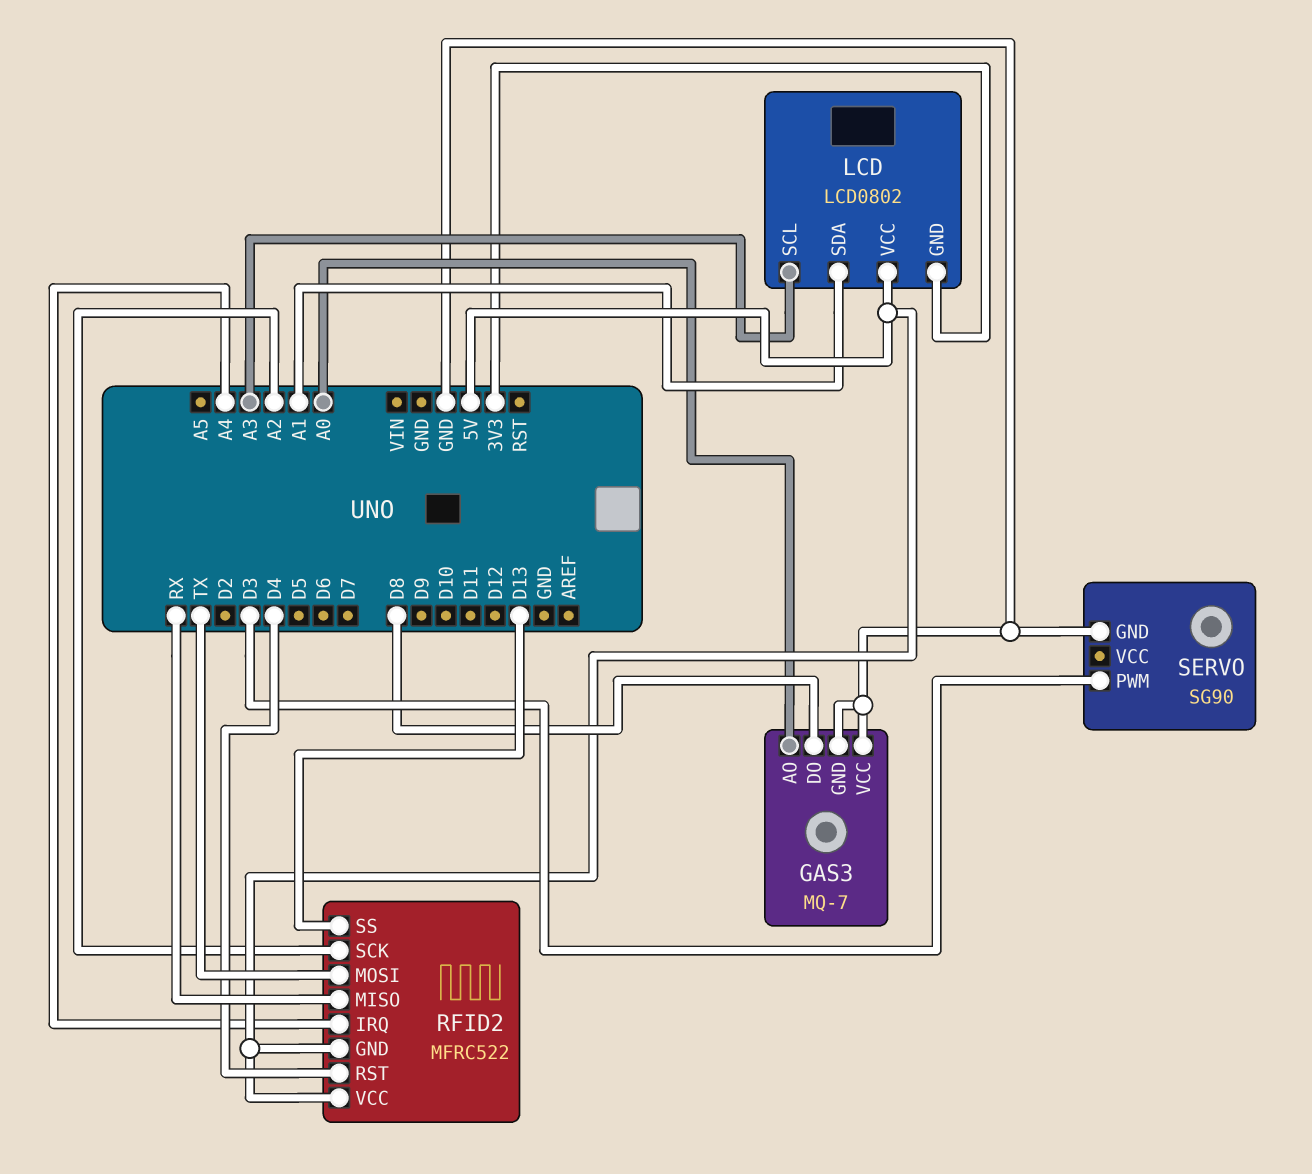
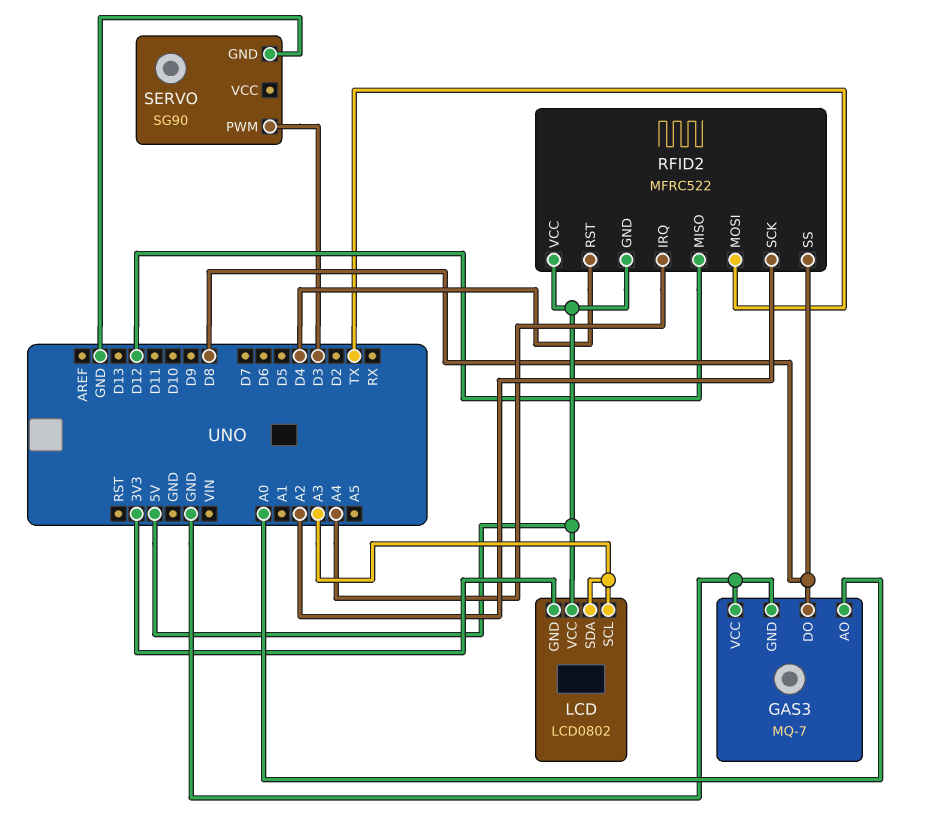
LCD pin SDA: A1 -> A3
RFID2 pin MISO: RX -> D12
RFID2 pin SS: D13 -> D8

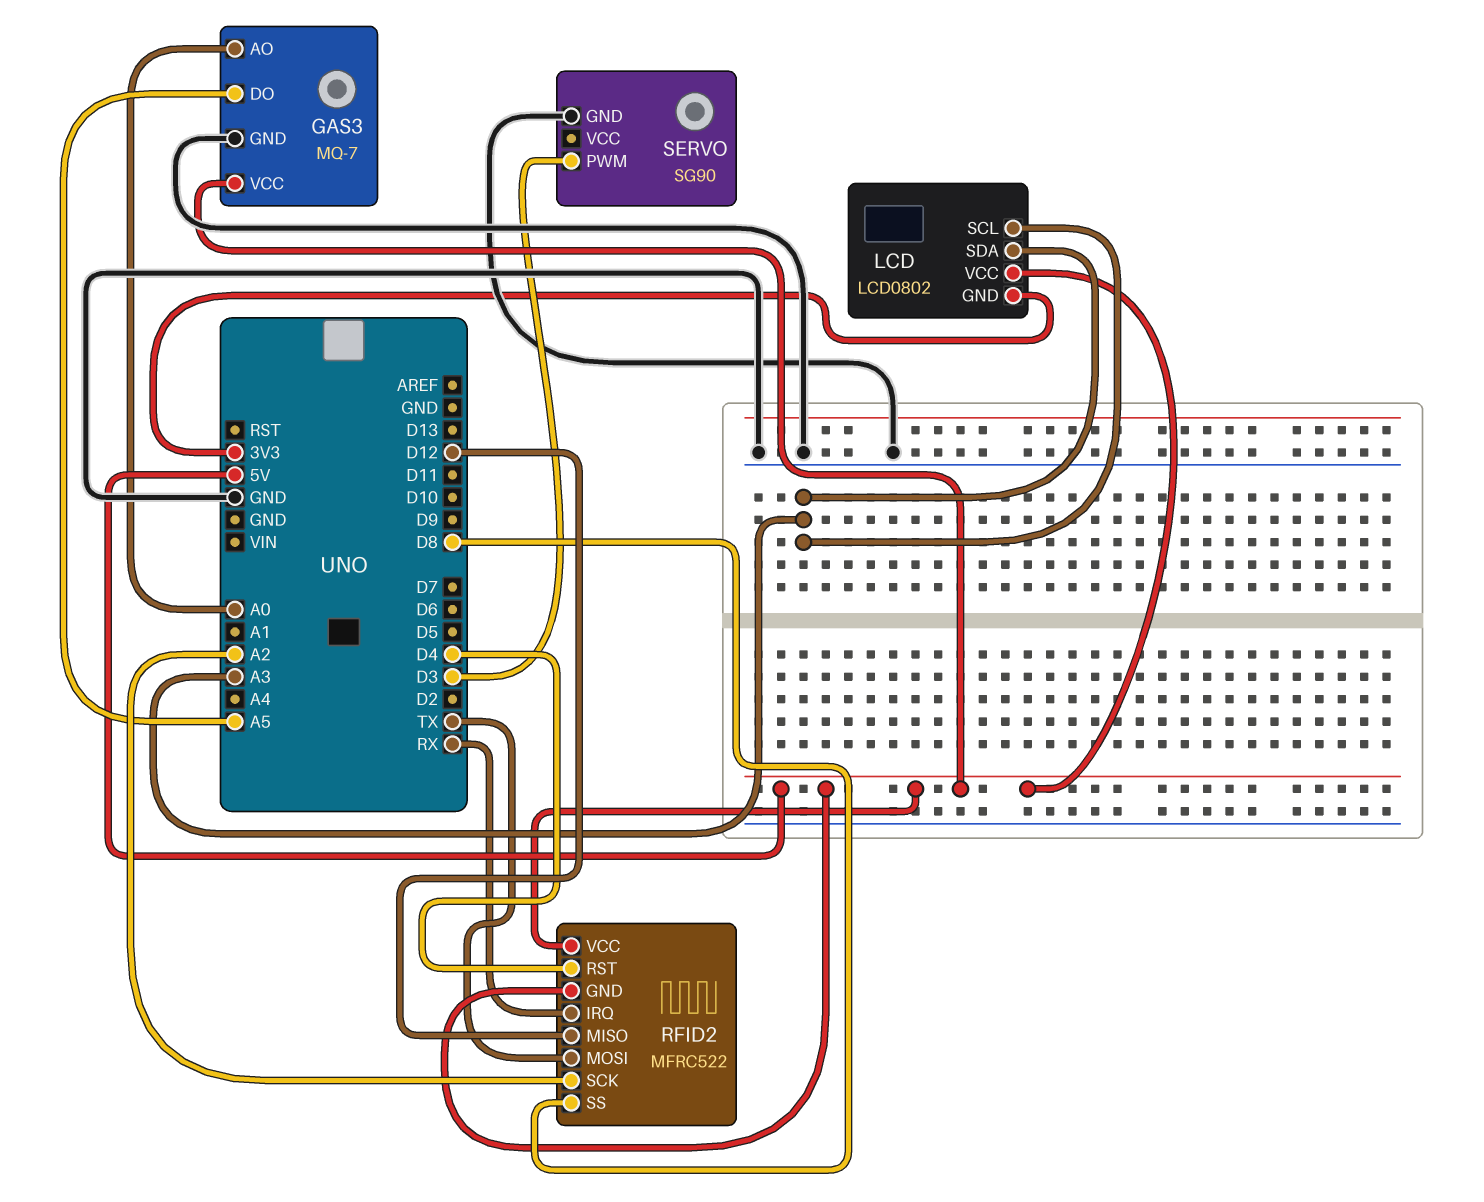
GAS3 pin DO: D8 -> A5
GAS3 pin VCC: GND -> 5V
RFID2 pin IRQ: A4 -> RX

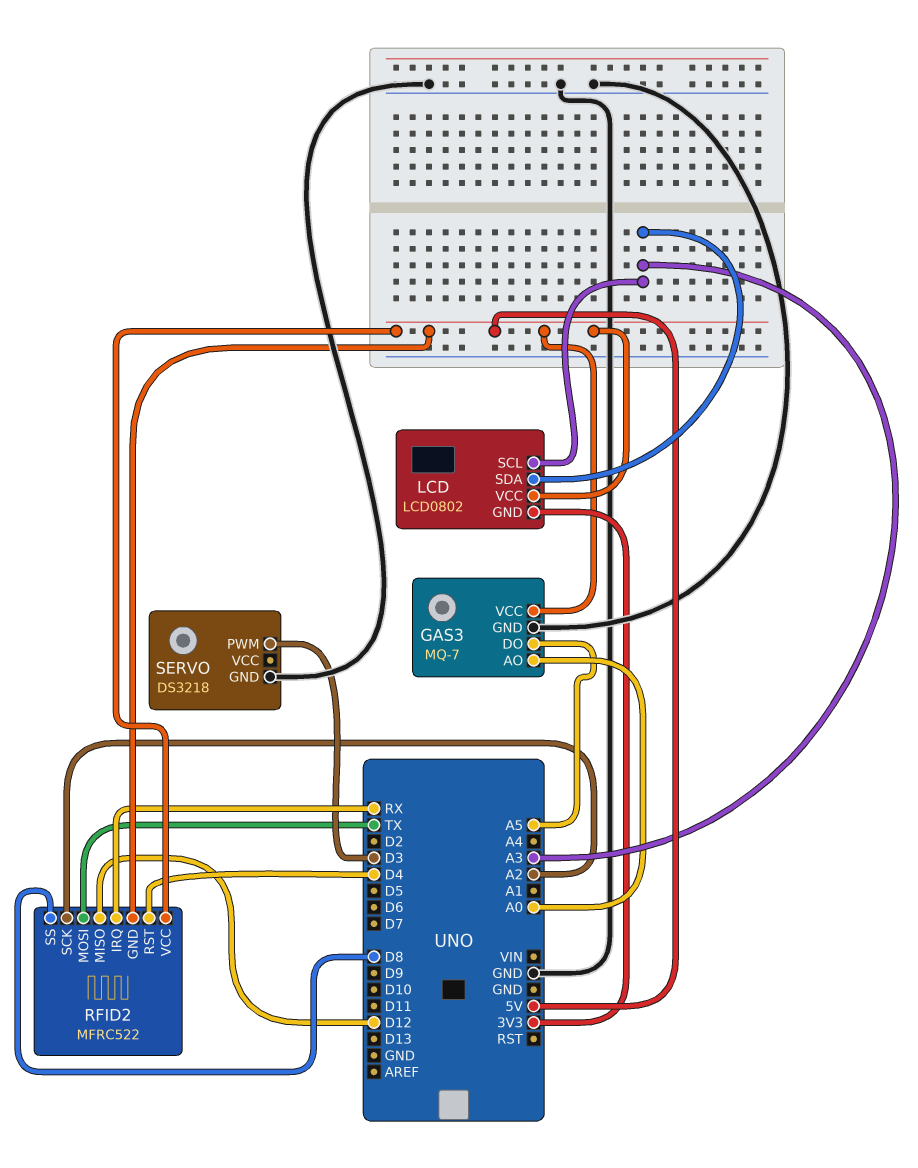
SERVO: SG90 -> DS3218

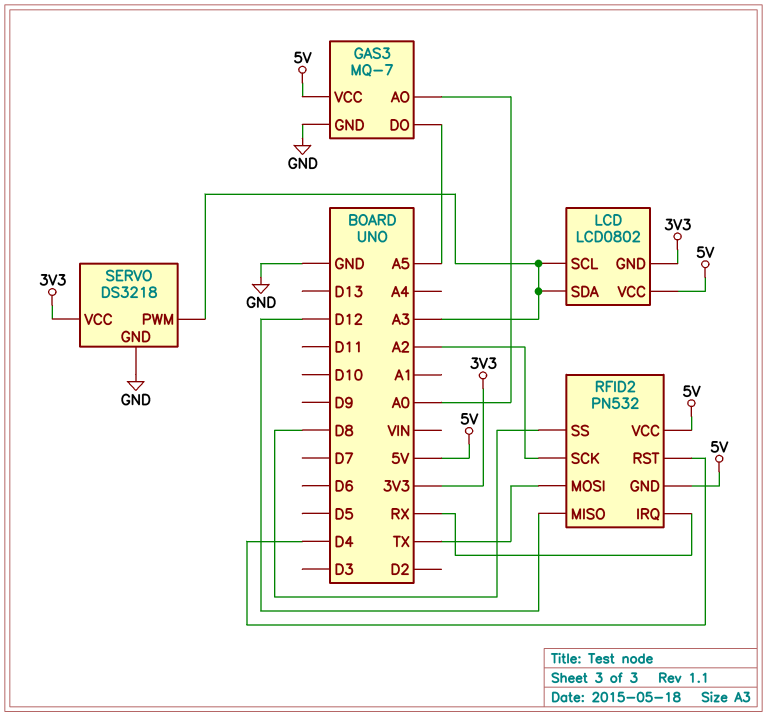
RFID2: MFRC522 -> PN532
SERVO pin PWM: D3 -> A3
SERVO pin VCC: none -> 3V3

